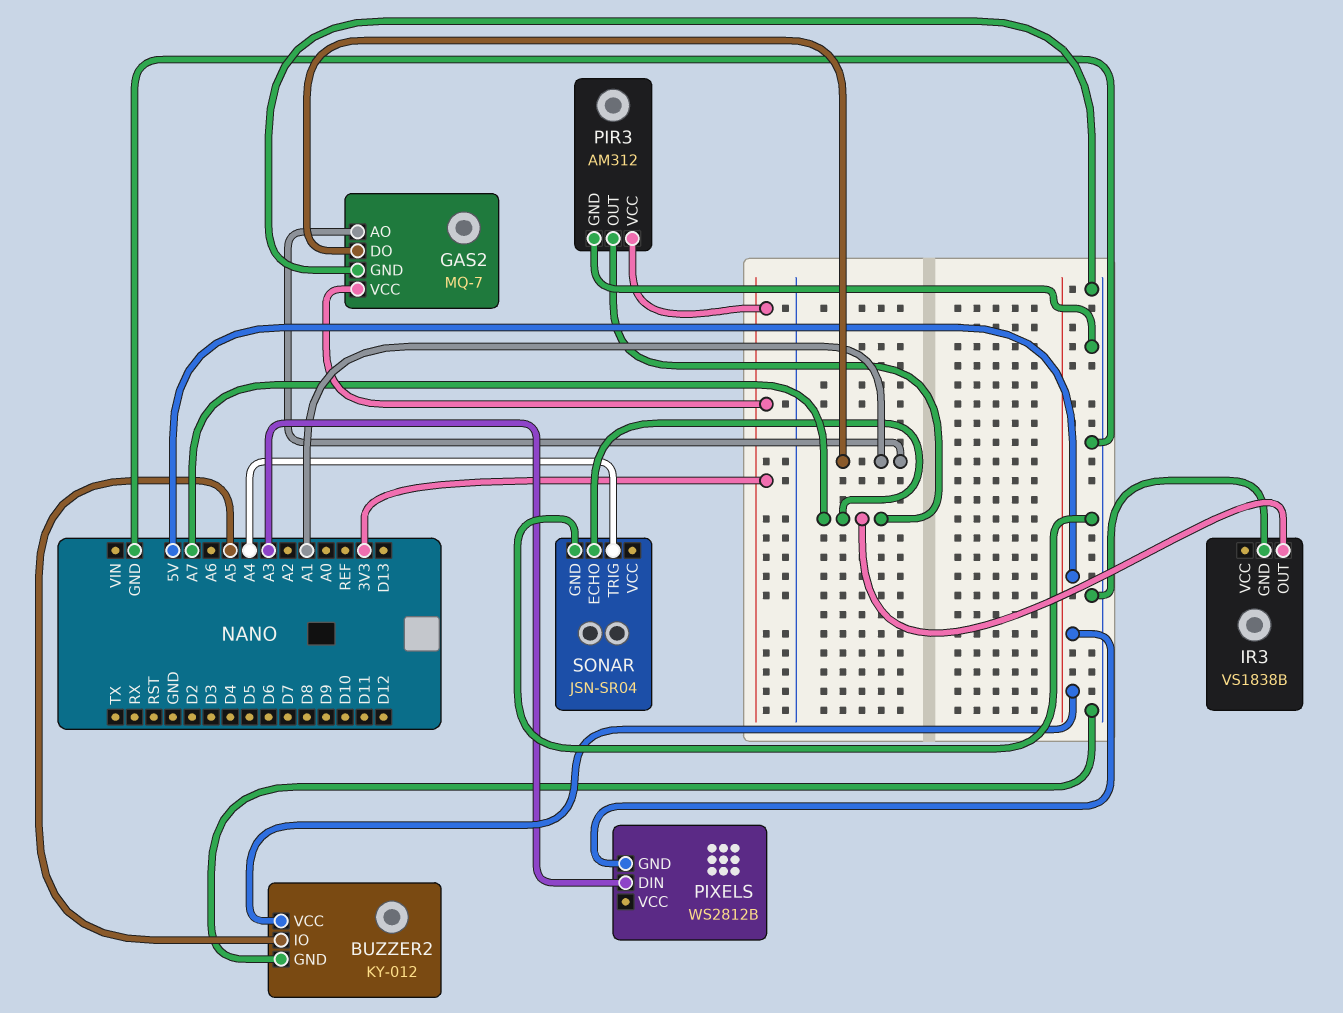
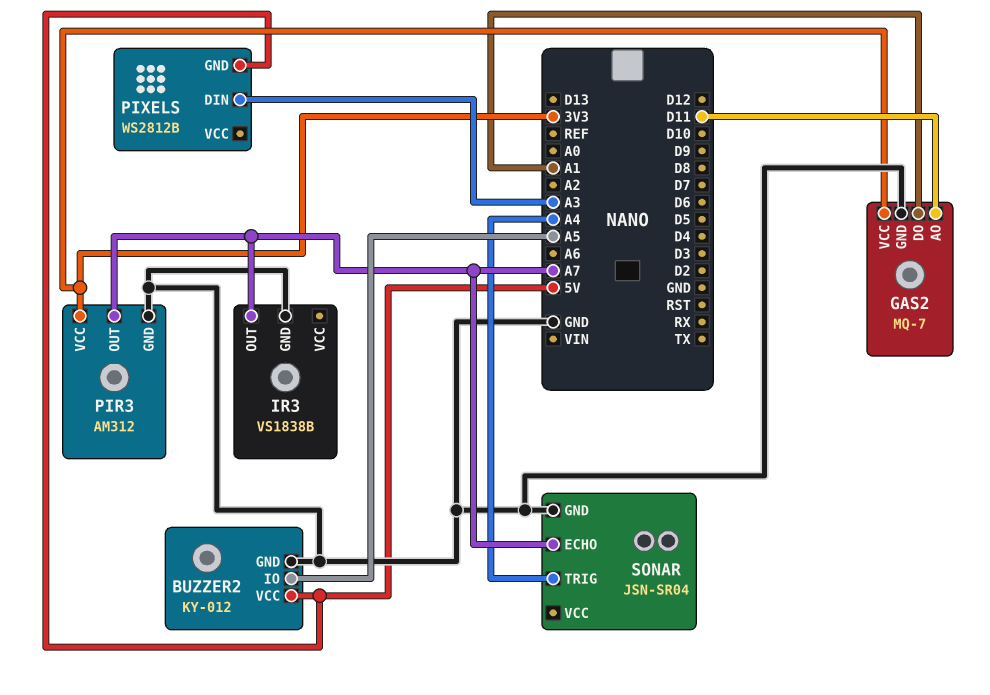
GAS2 pin AO: A1 -> D11

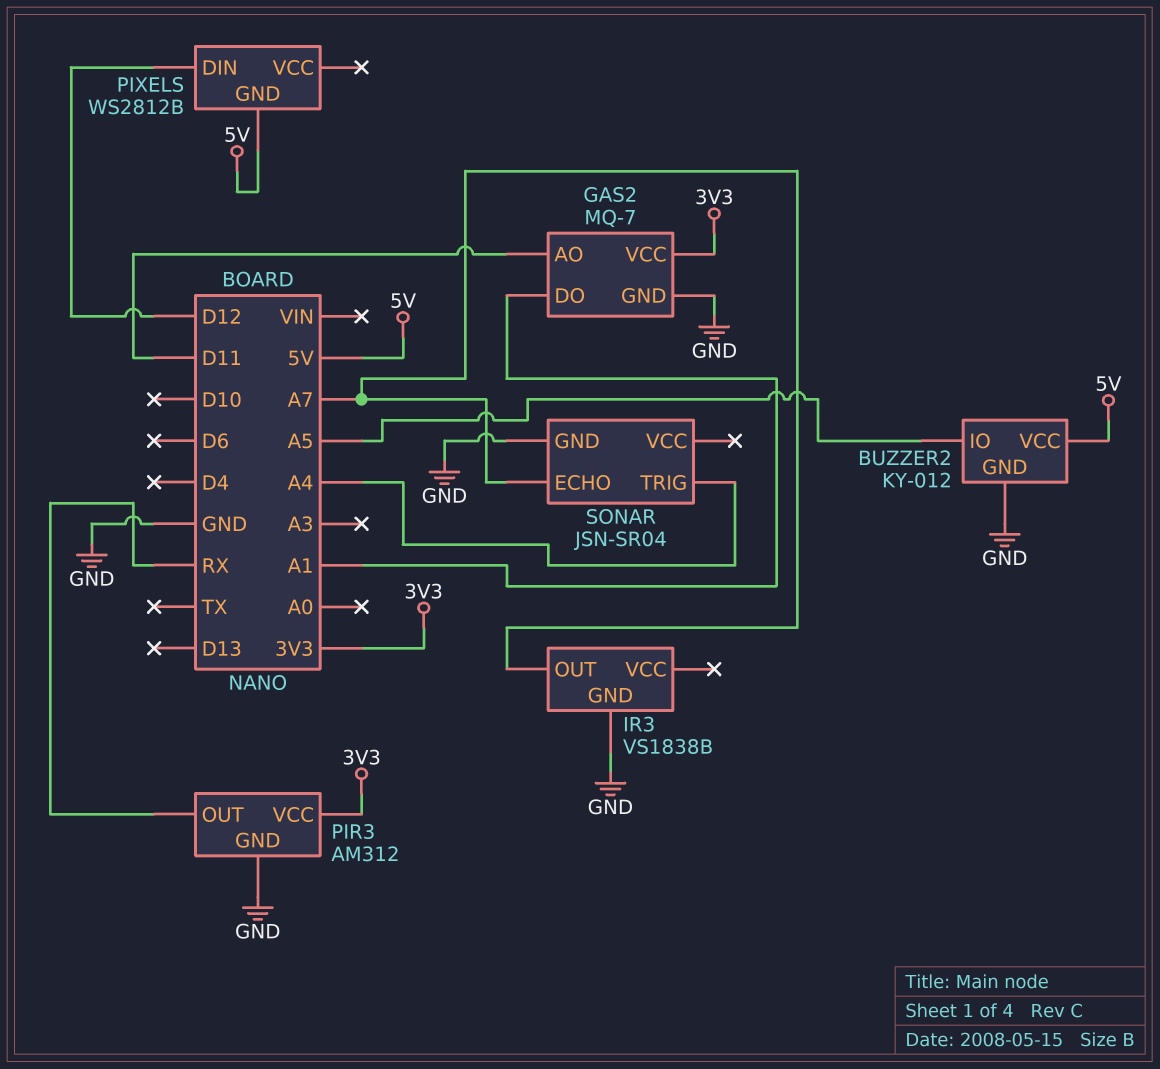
PIR3 pin OUT: A7 -> RX
PIXELS pin DIN: A3 -> D12

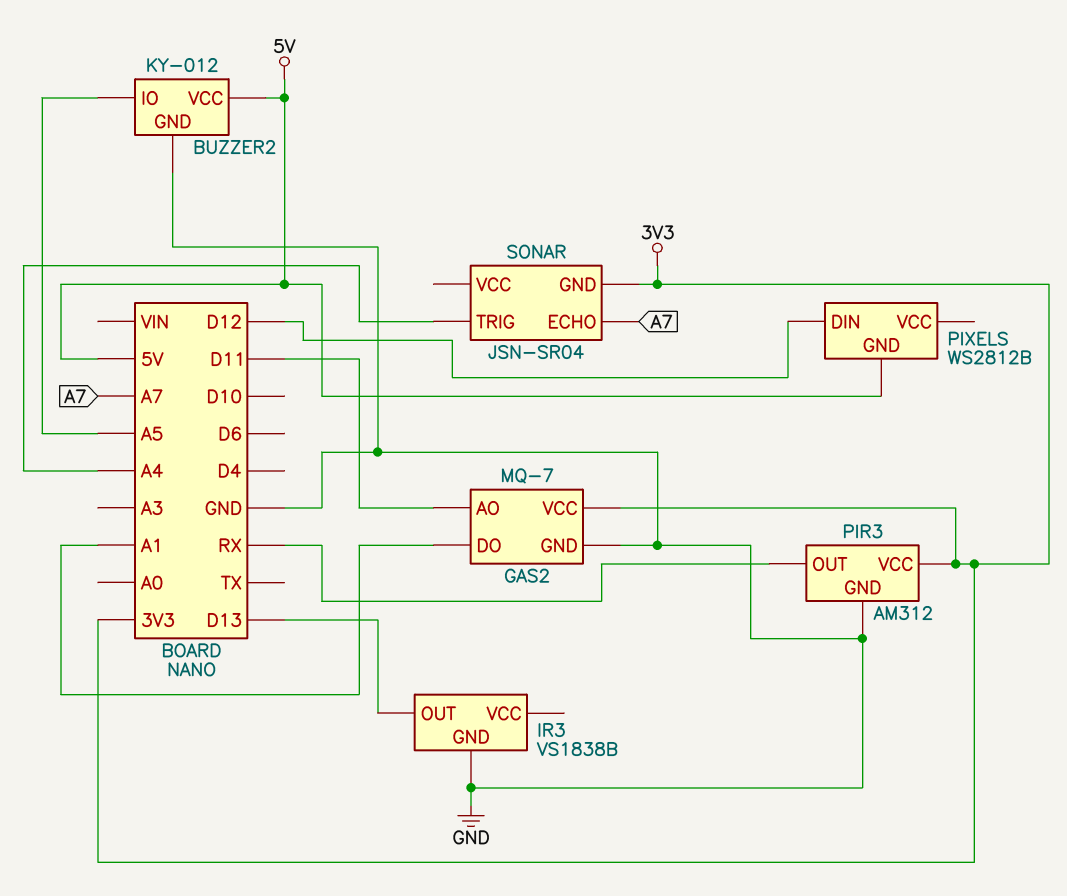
IR3 pin OUT: A7 -> D13
SONAR pin GND: GND -> 3V3

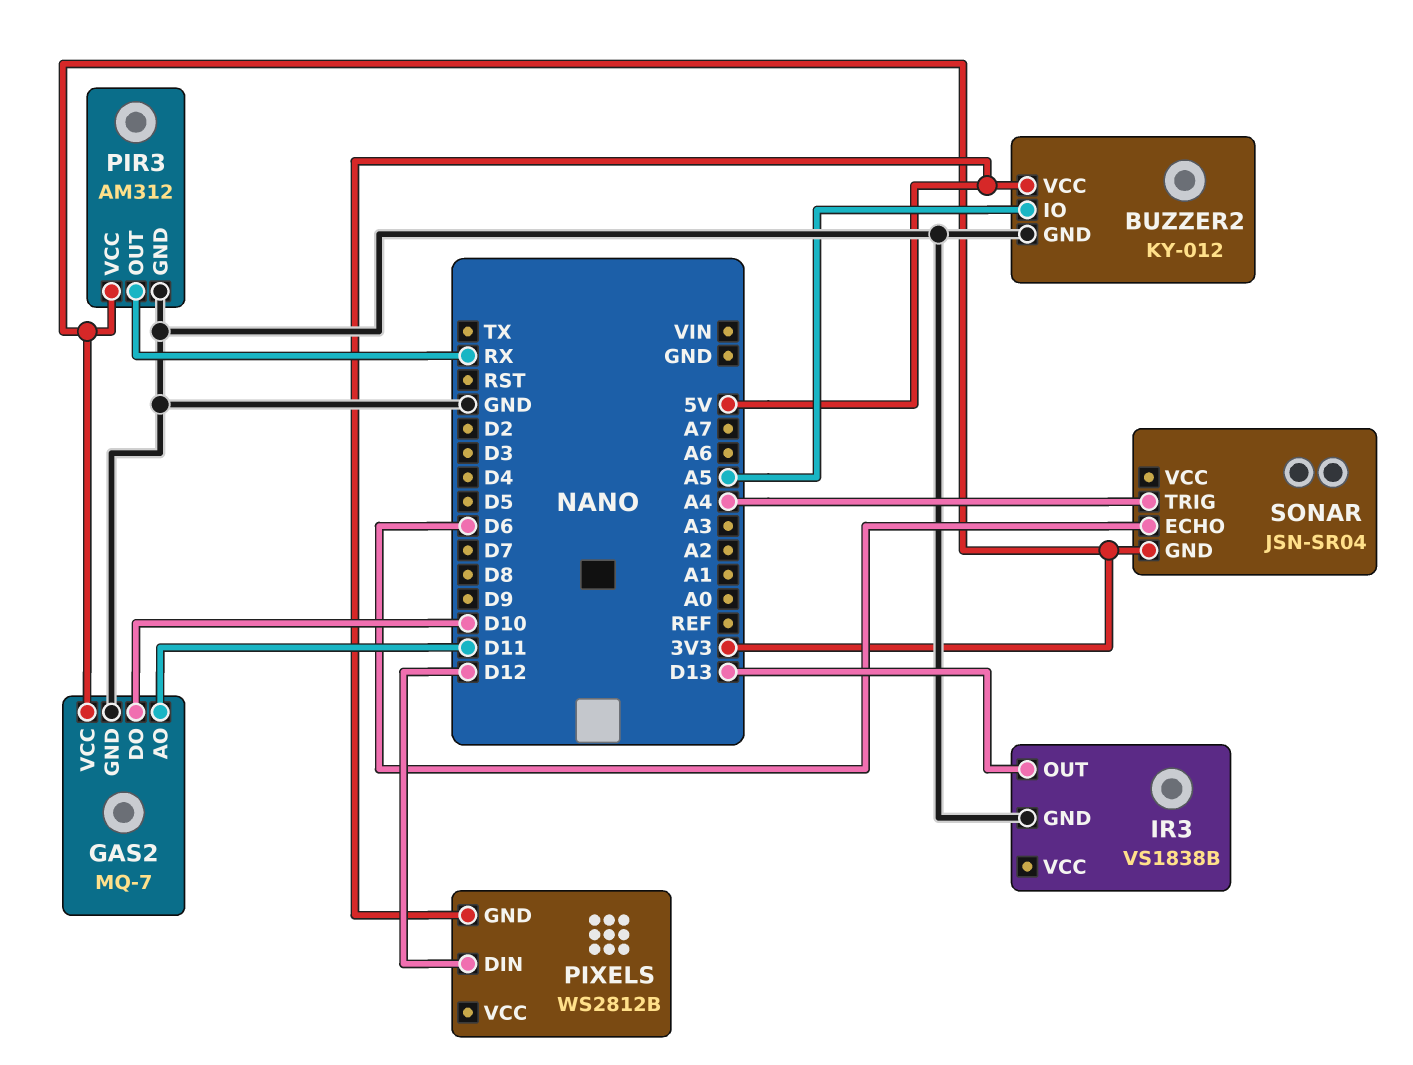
GAS2 pin DO: A1 -> D10
SONAR pin ECHO: A7 -> D6

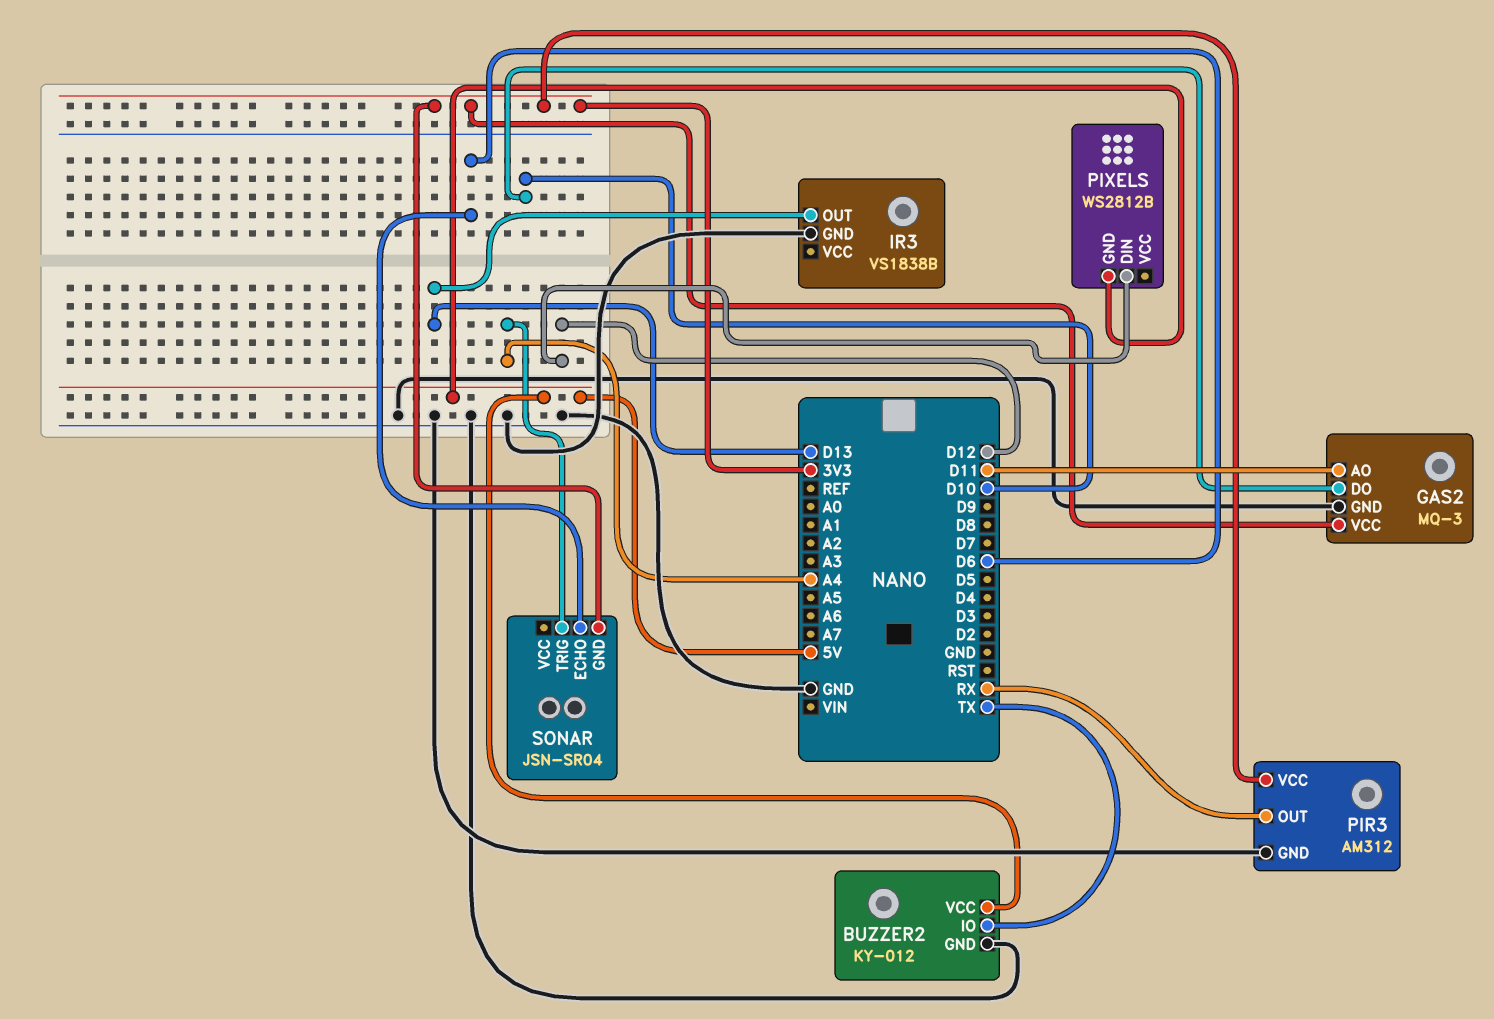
BUZZER2 pin IO: A5 -> TX
GAS2: MQ-7 -> MQ-3

